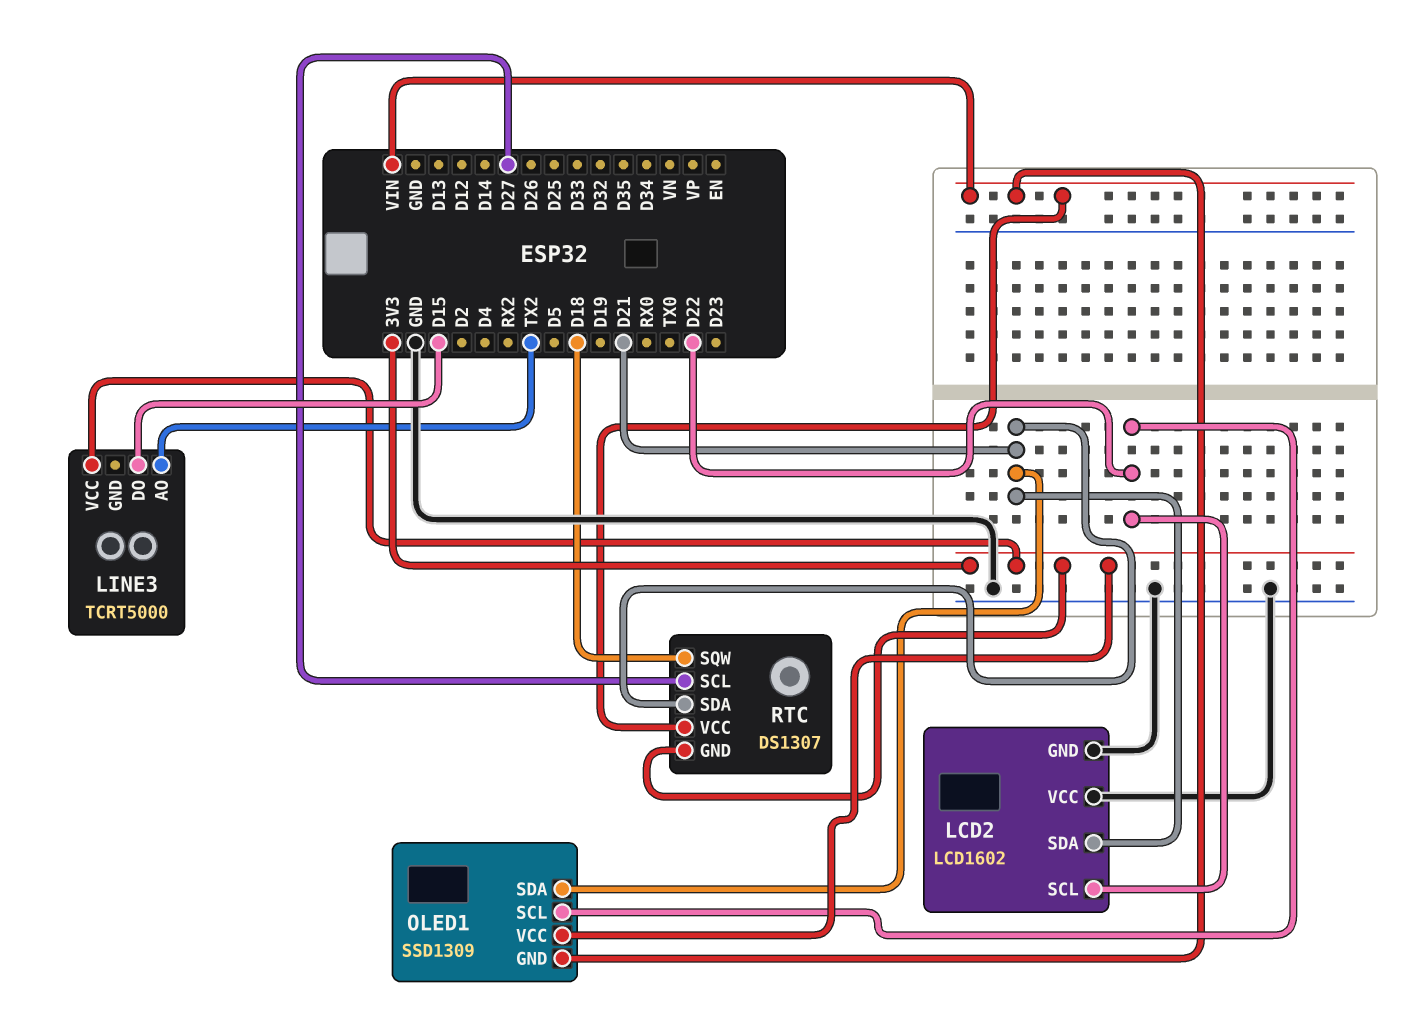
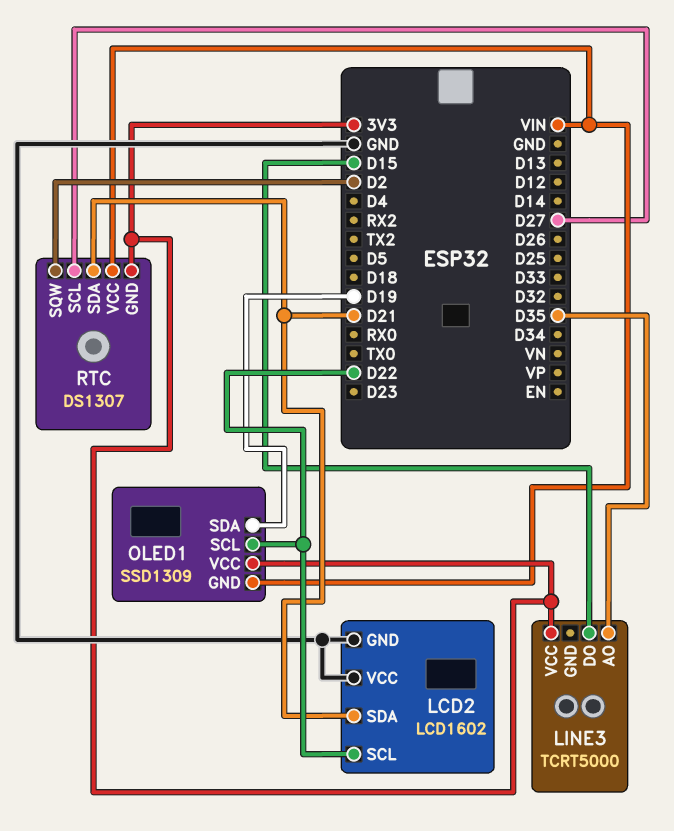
LINE3 pin AO: TX2 -> D35
OLED1 pin SDA: D21 -> D19
RTC pin SQW: D18 -> D2

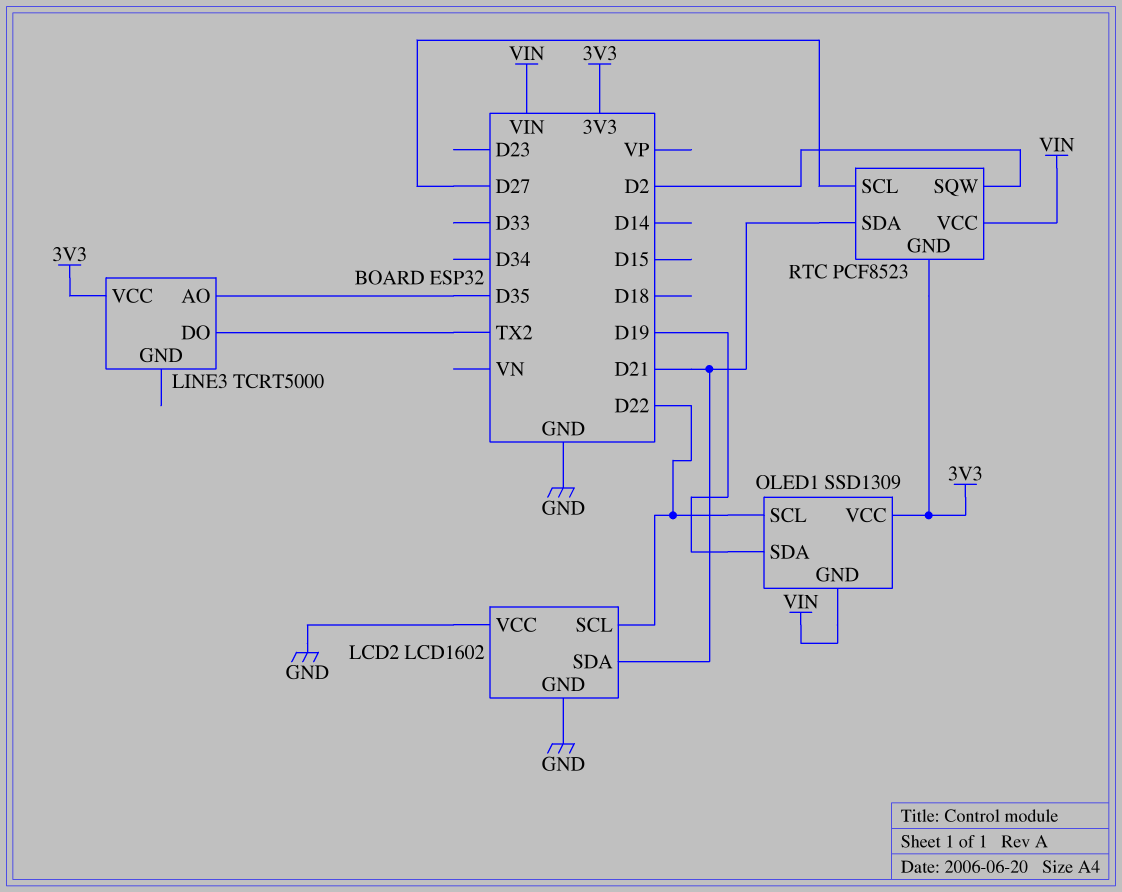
LINE3 pin DO: D15 -> TX2
RTC: DS1307 -> PCF8523

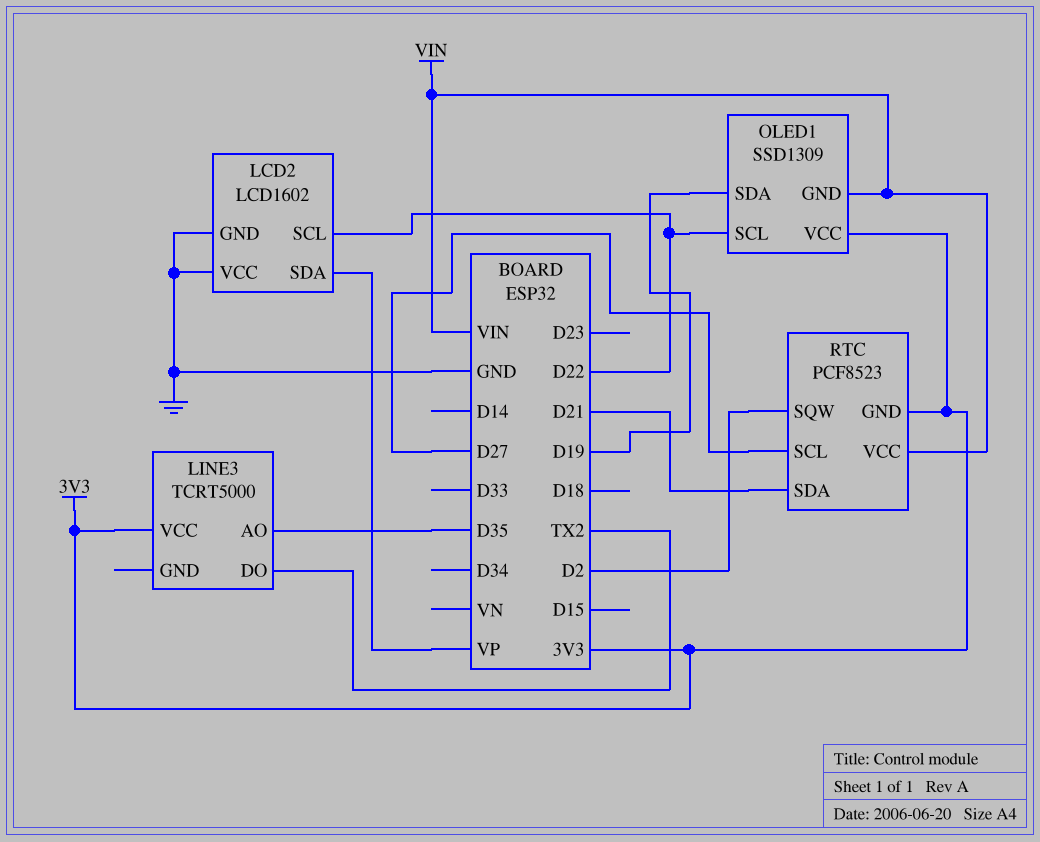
LCD2 pin SDA: D21 -> VP

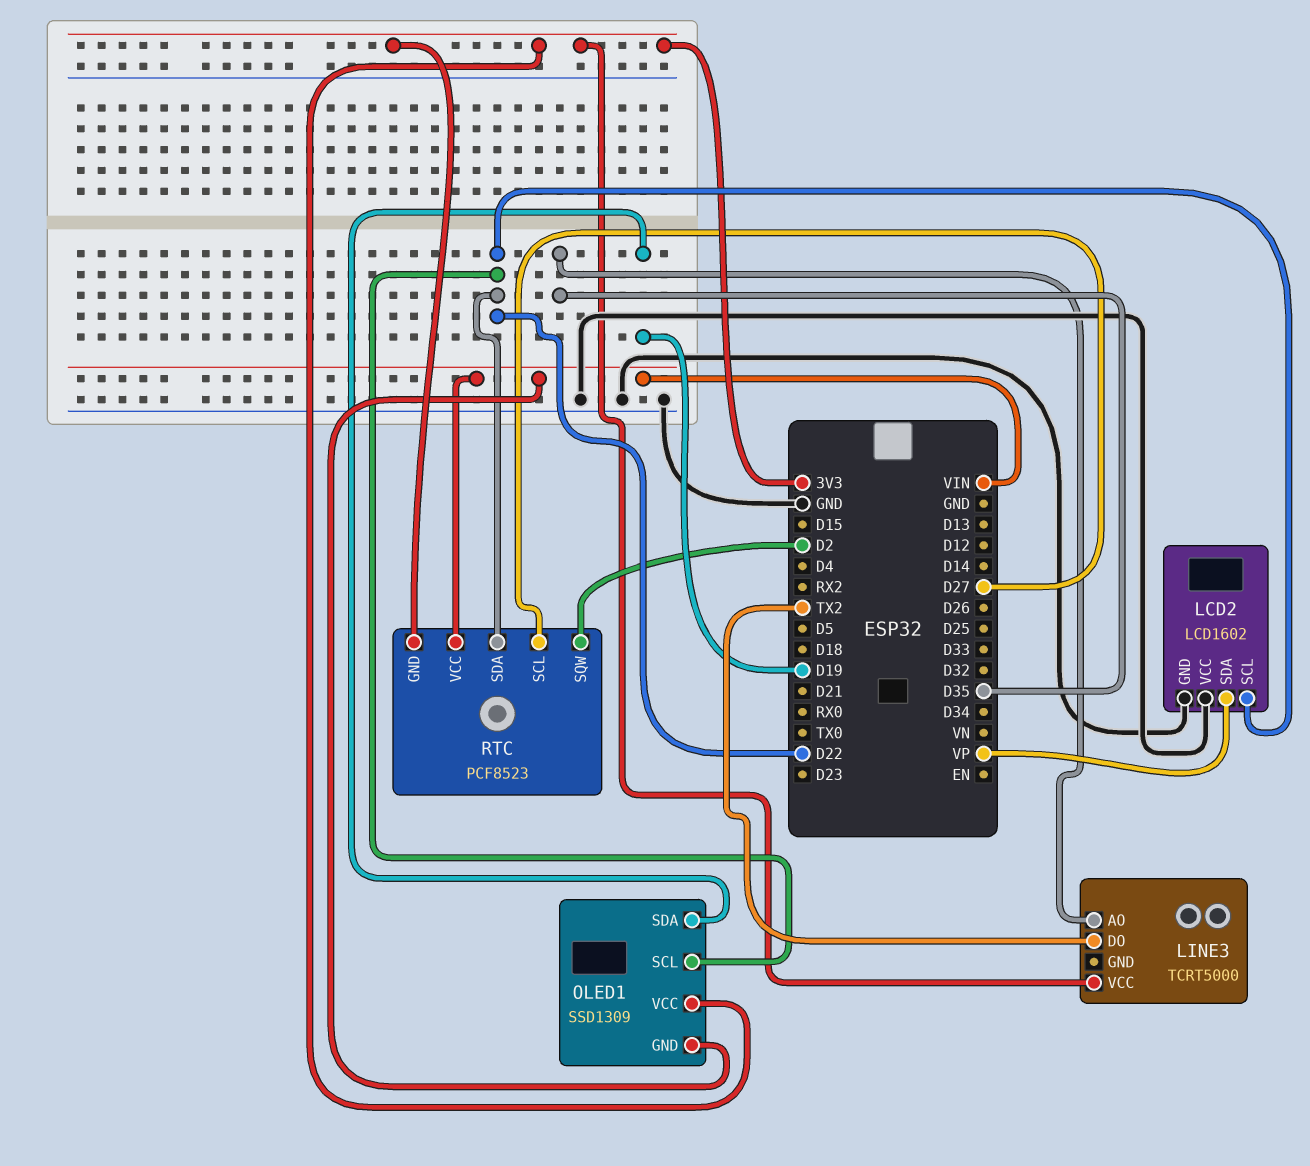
RTC pin SDA: D21 -> D22

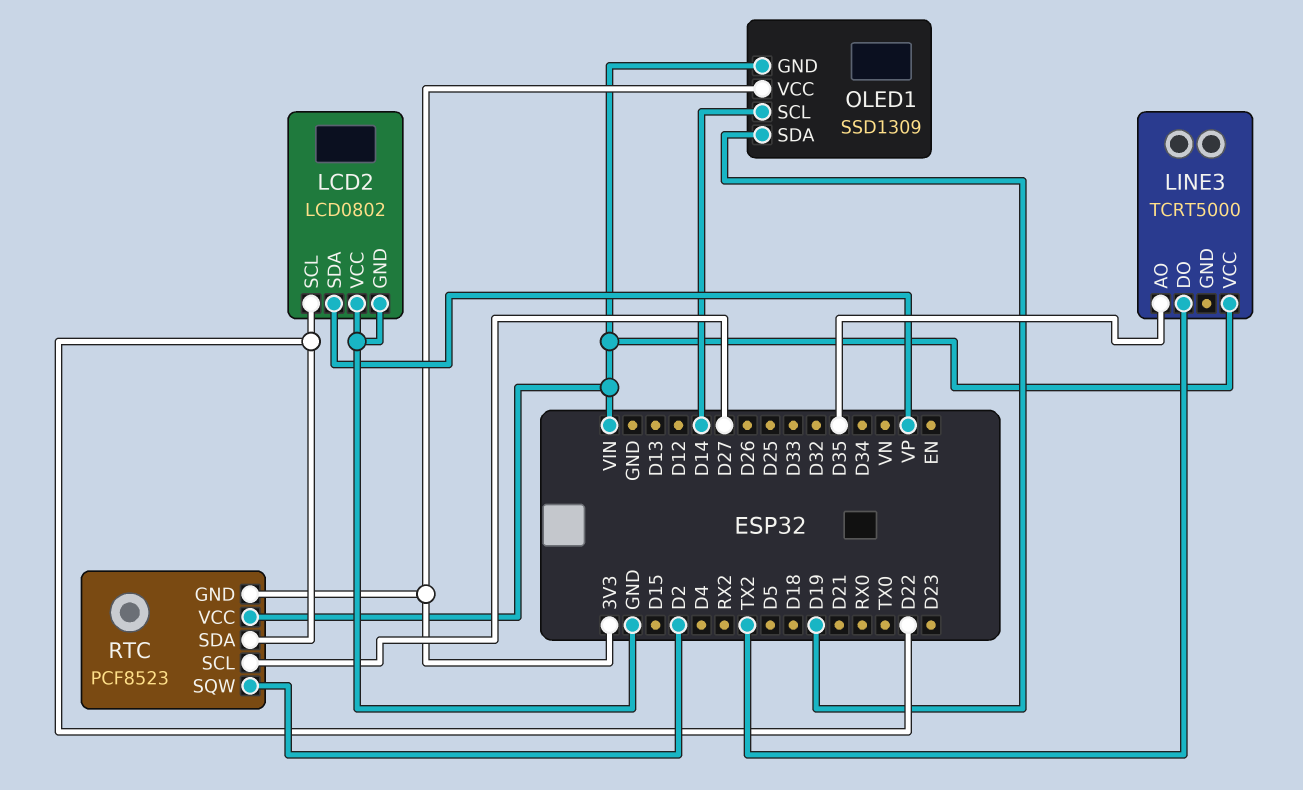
LCD2: LCD1602 -> LCD0802
LINE3 pin VCC: 3V3 -> VIN
OLED1 pin SCL: D22 -> D14

